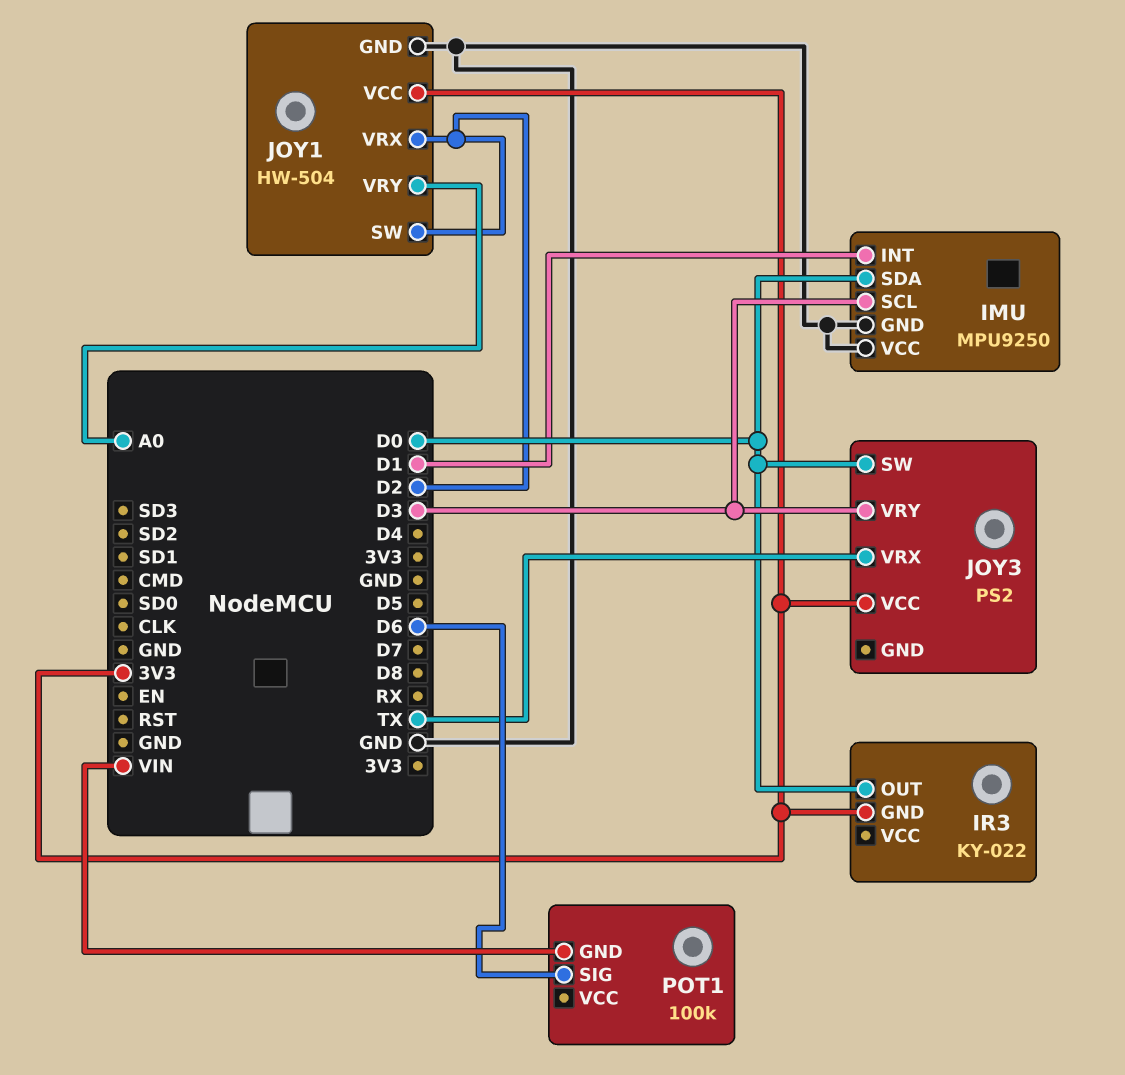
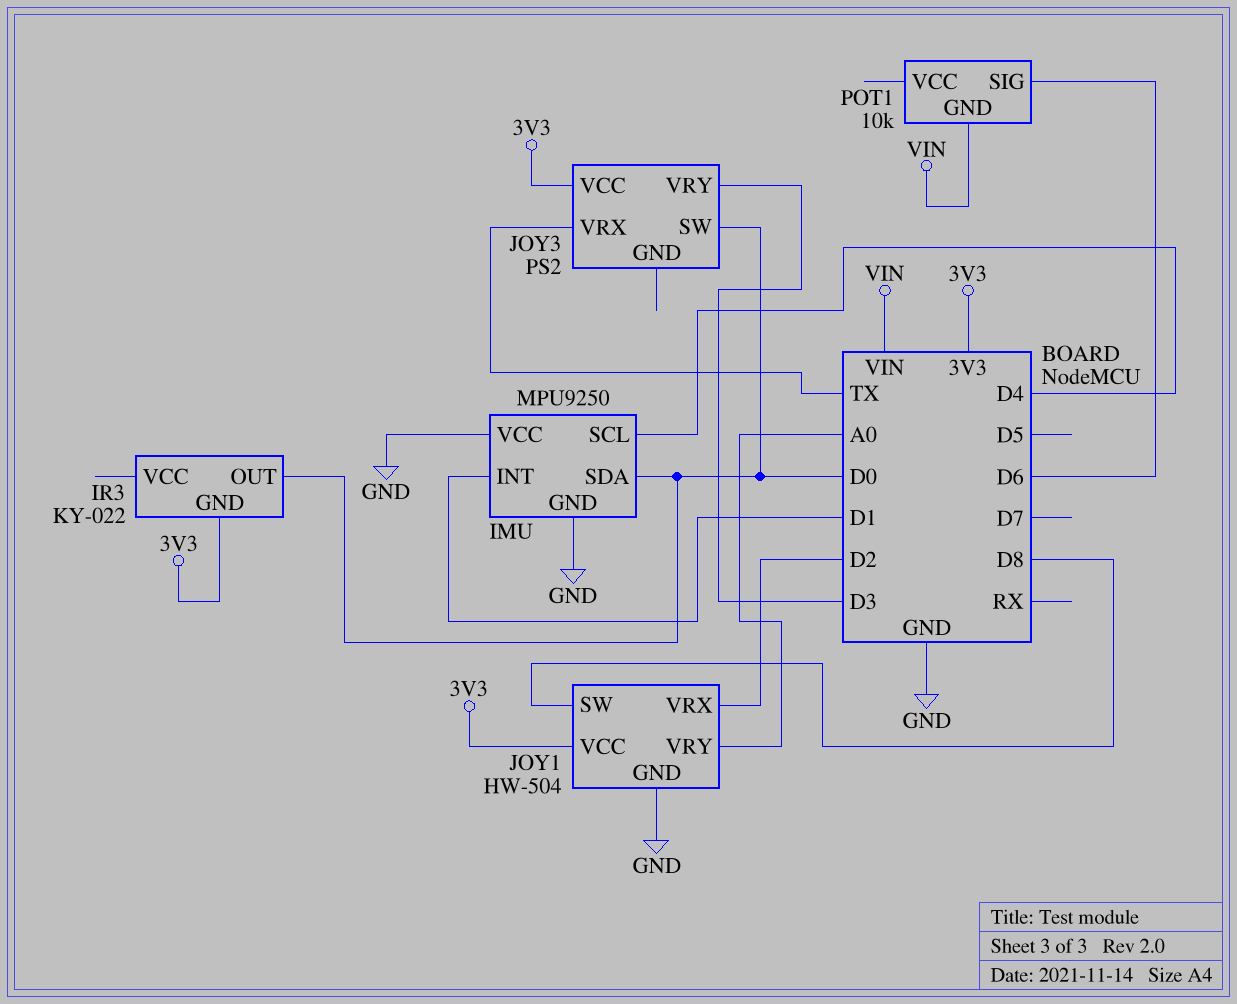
IMU pin SCL: D3 -> D4
JOY1 pin SW: D2 -> D8
POT1: 100k -> 10k

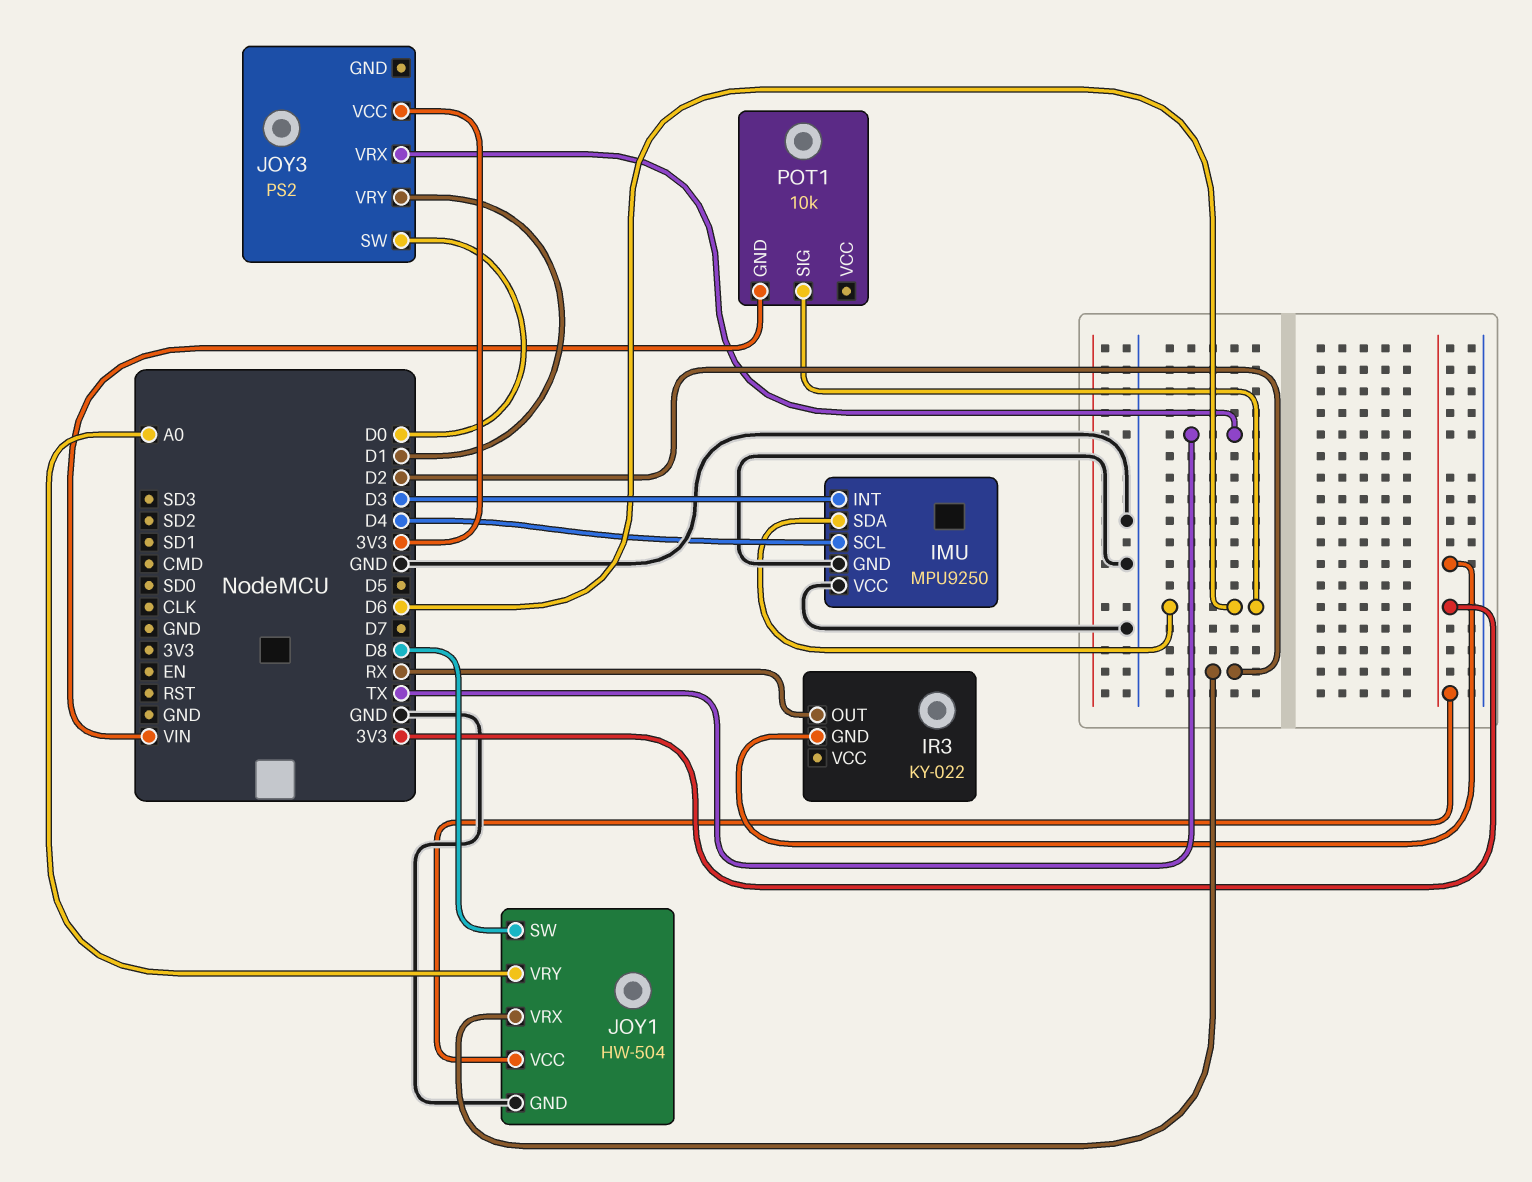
IMU pin INT: D1 -> D3
IMU pin SDA: D0 -> D6
IR3 pin OUT: D0 -> RX
JOY3 pin VRY: D3 -> D1

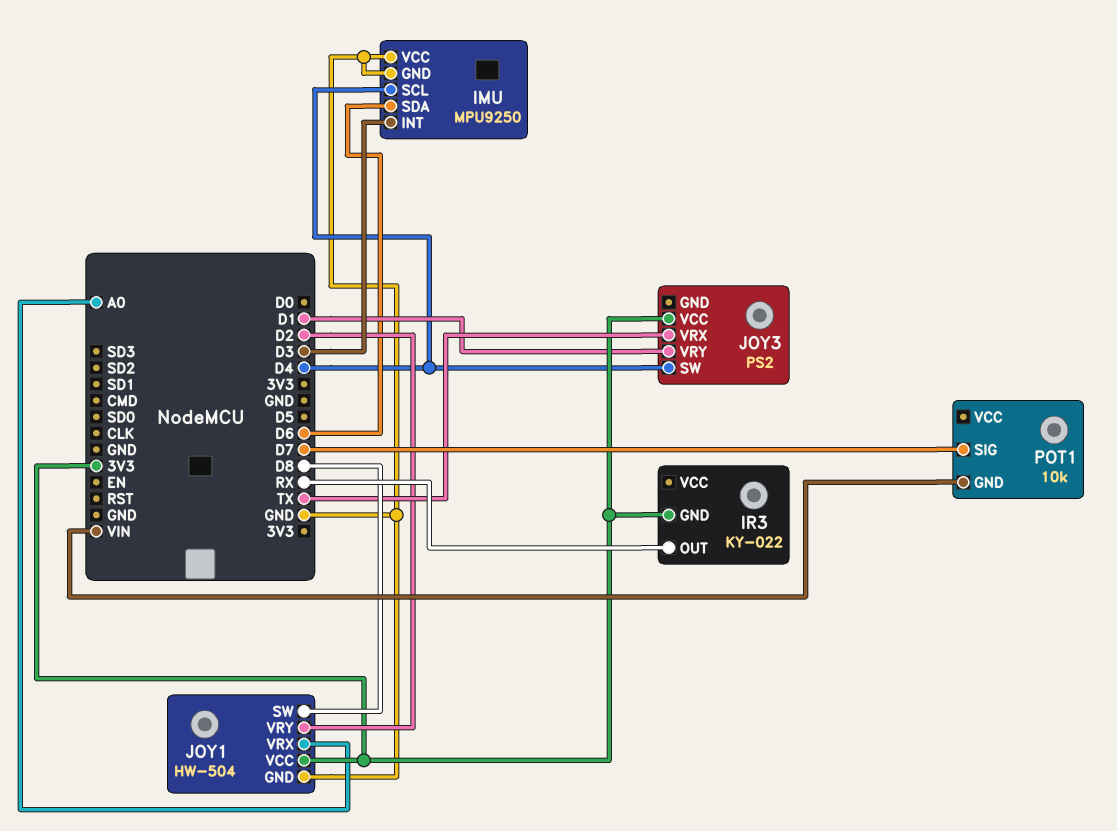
JOY1 pin VRX: D2 -> A0
JOY1 pin VRY: A0 -> D2
JOY3 pin SW: D0 -> D4
POT1 pin SIG: D6 -> D7

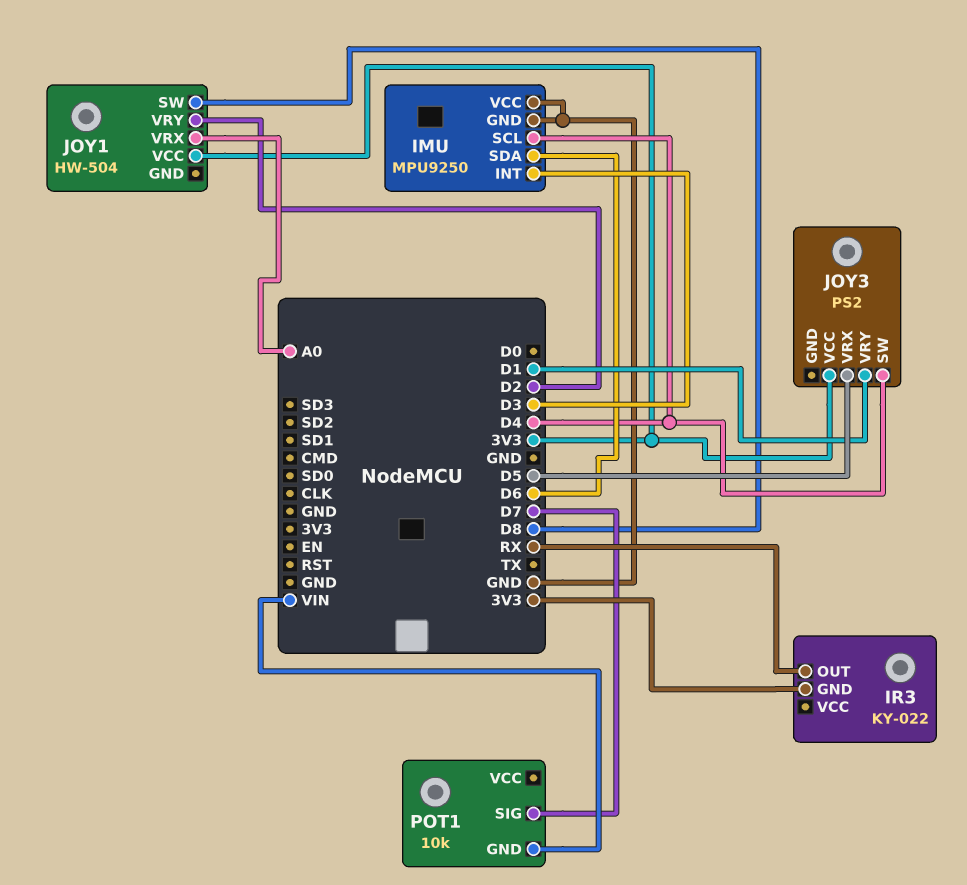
JOY1 pin GND: GND -> none
JOY3 pin VRX: TX -> D5

